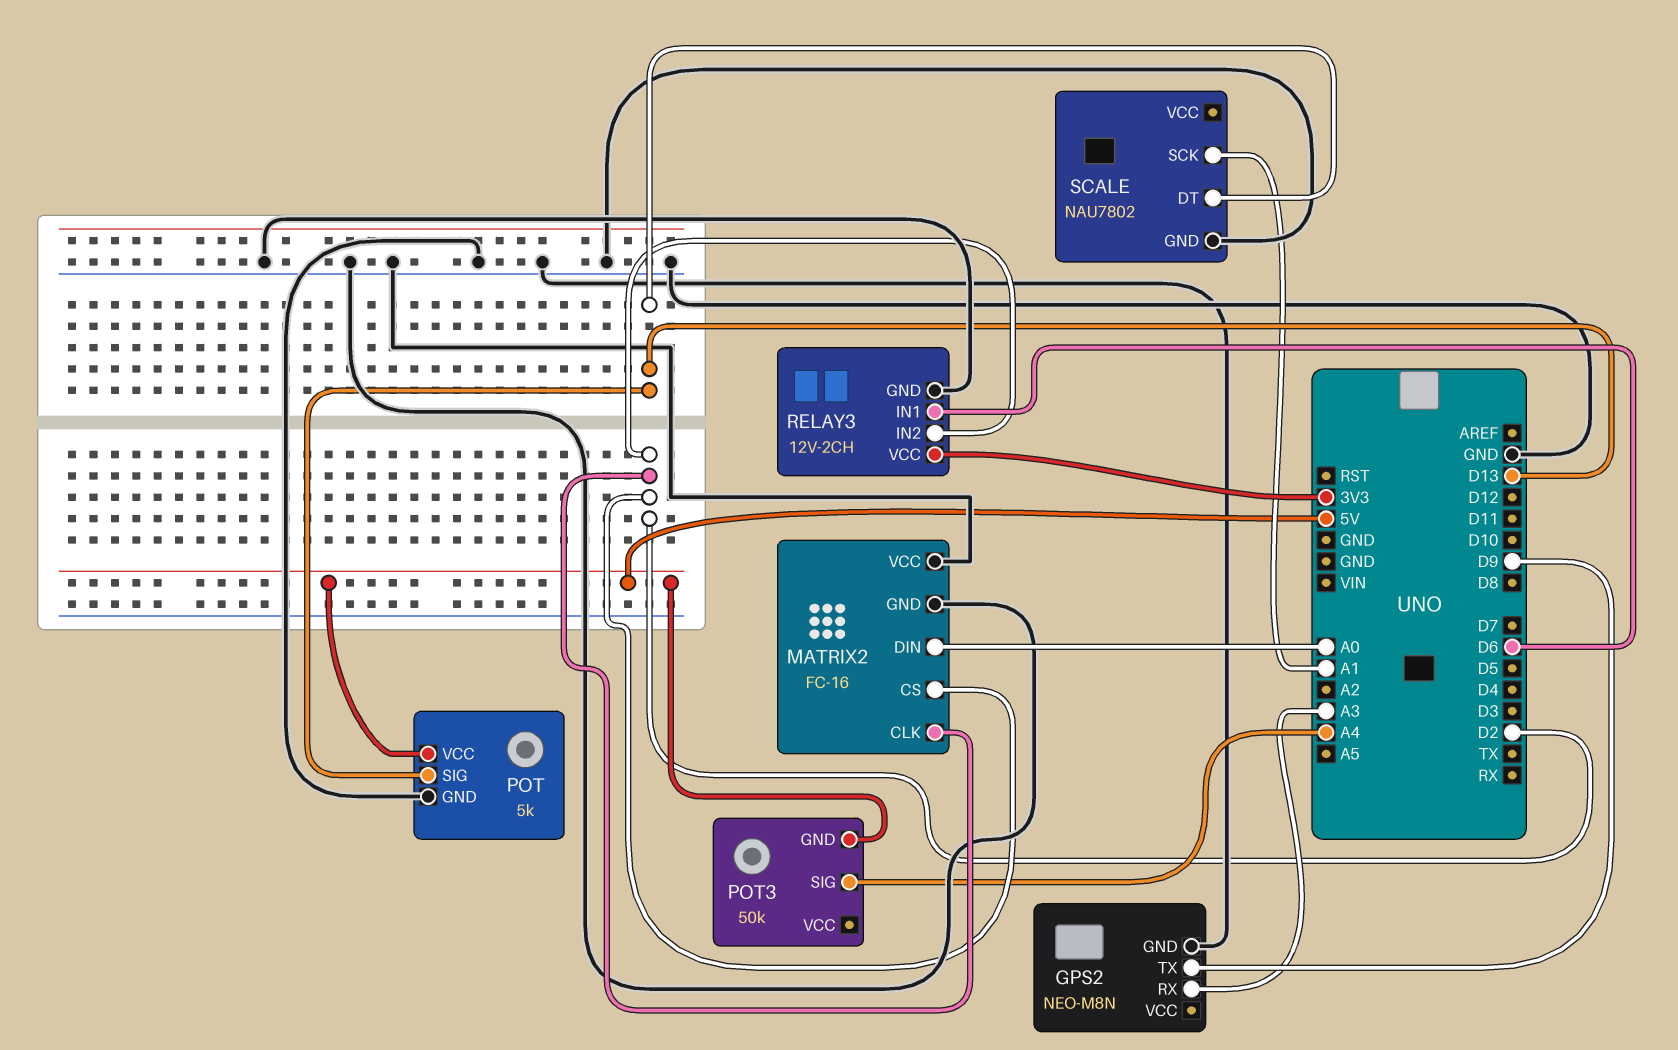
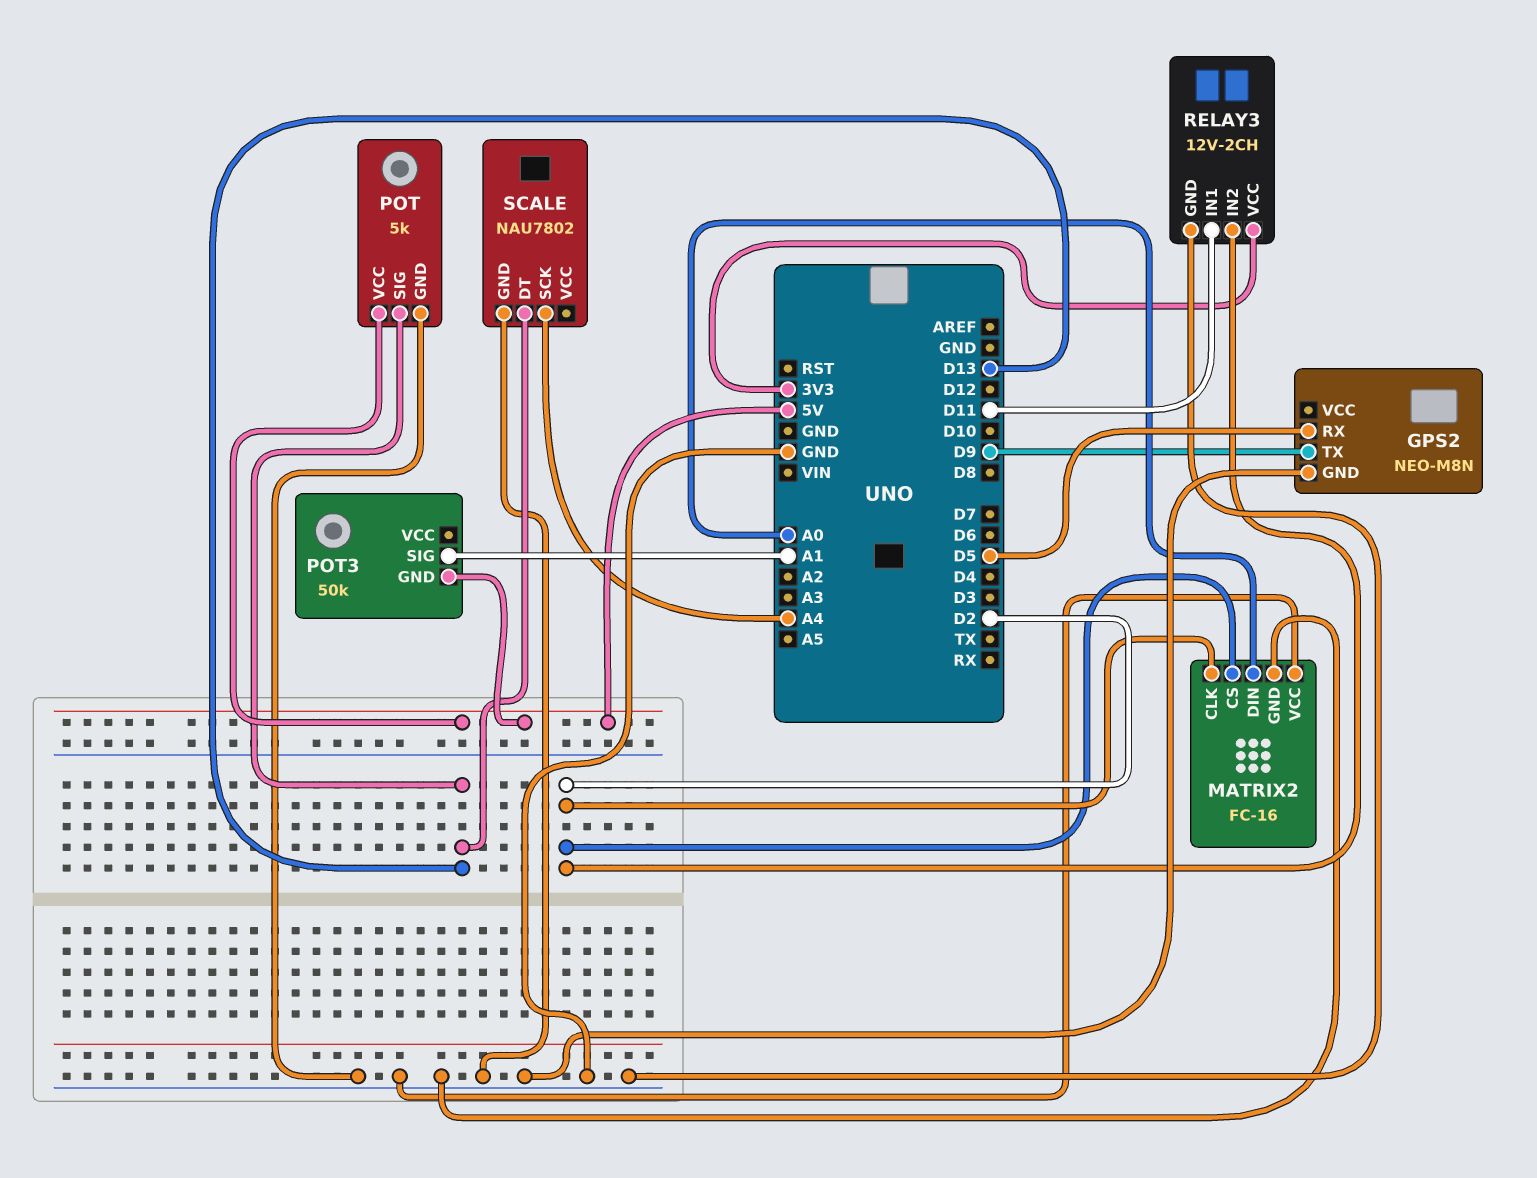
GPS2 pin RX: A3 -> D5
POT3 pin SIG: A4 -> A1
RELAY3 pin IN1: D6 -> D11
SCALE pin SCK: A1 -> A4

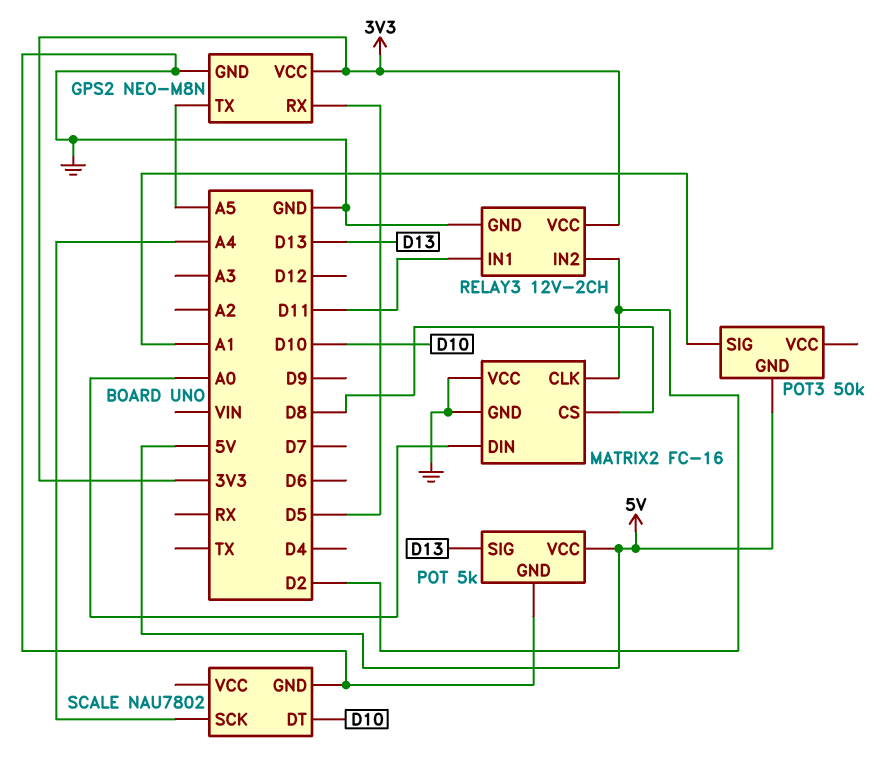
GPS2 pin TX: D9 -> A5
GPS2 pin VCC: none -> 3V3
MATRIX2 pin CS: D2 -> D8
SCALE pin DT: D13 -> D10

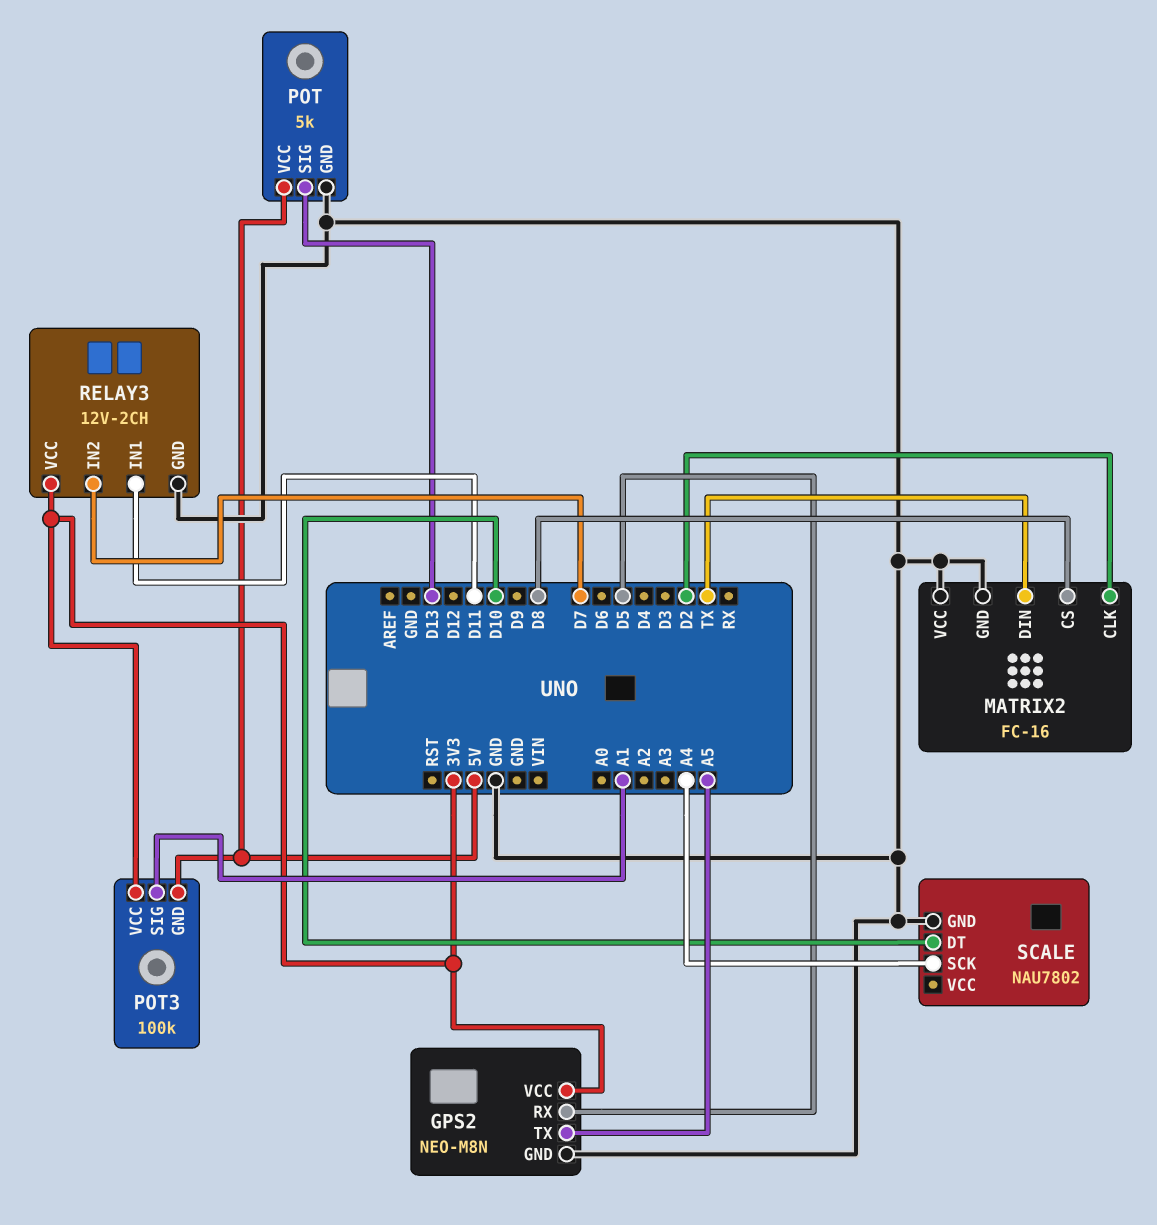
MATRIX2 pin DIN: A0 -> TX
POT3: 50k -> 100k
POT3 pin VCC: none -> 3V3
RELAY3 pin IN2: D2 -> D7

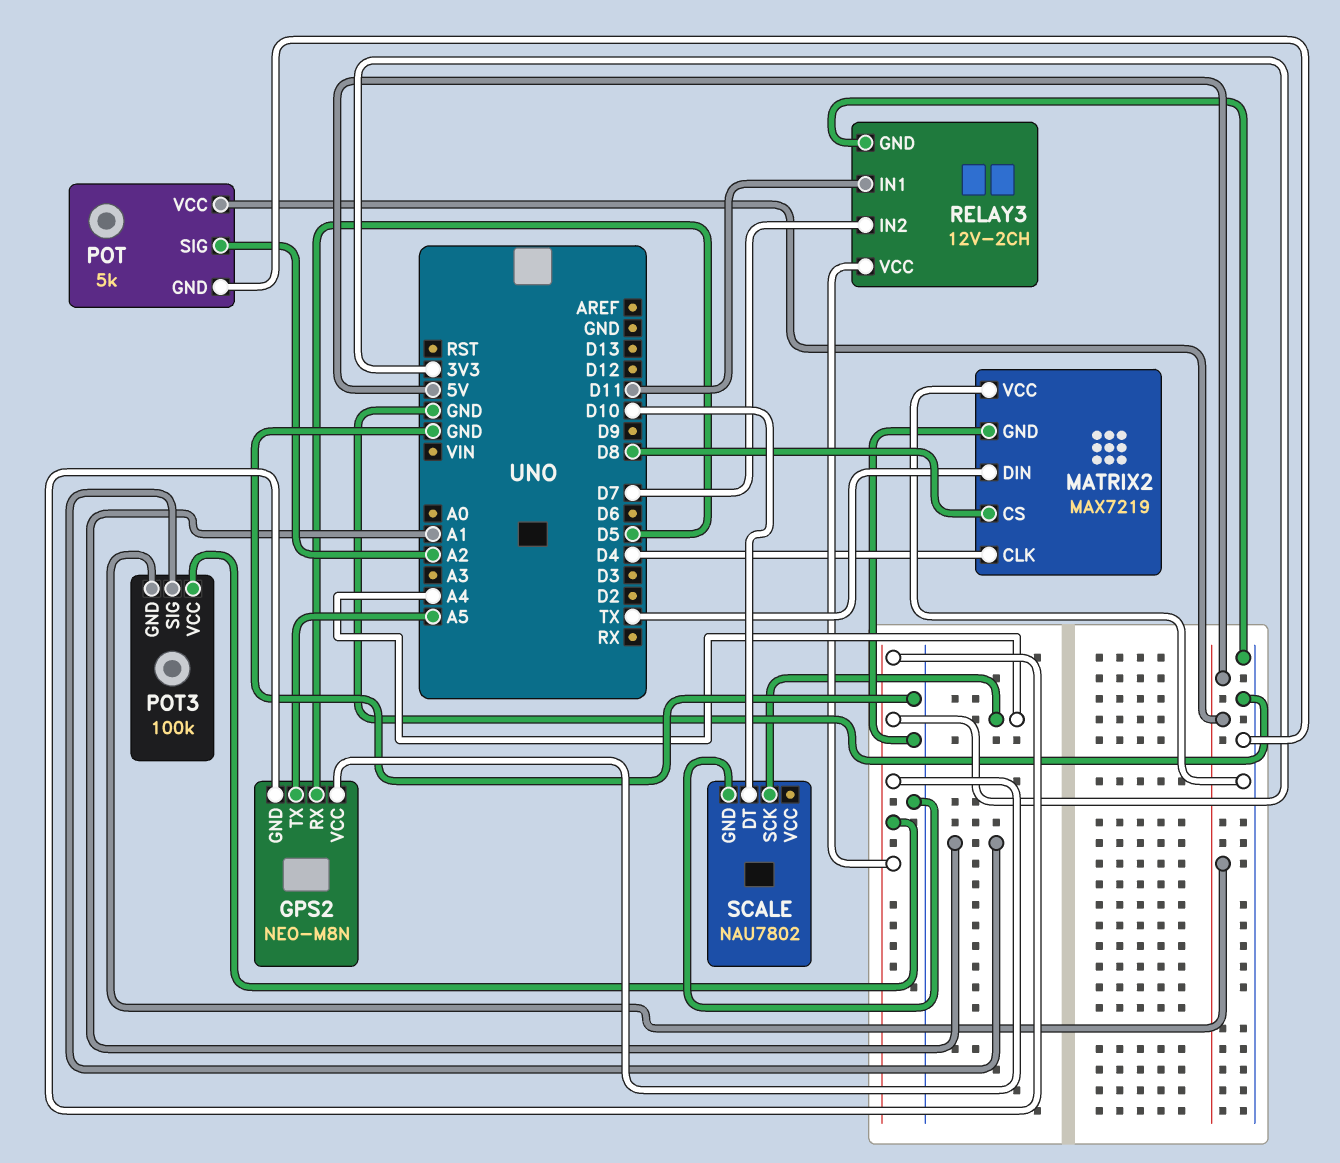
GPS2 pin GND: GND -> 3V3
MATRIX2: FC-16 -> MAX7219
MATRIX2 pin CLK: D2 -> D4
POT pin SIG: D13 -> A2

